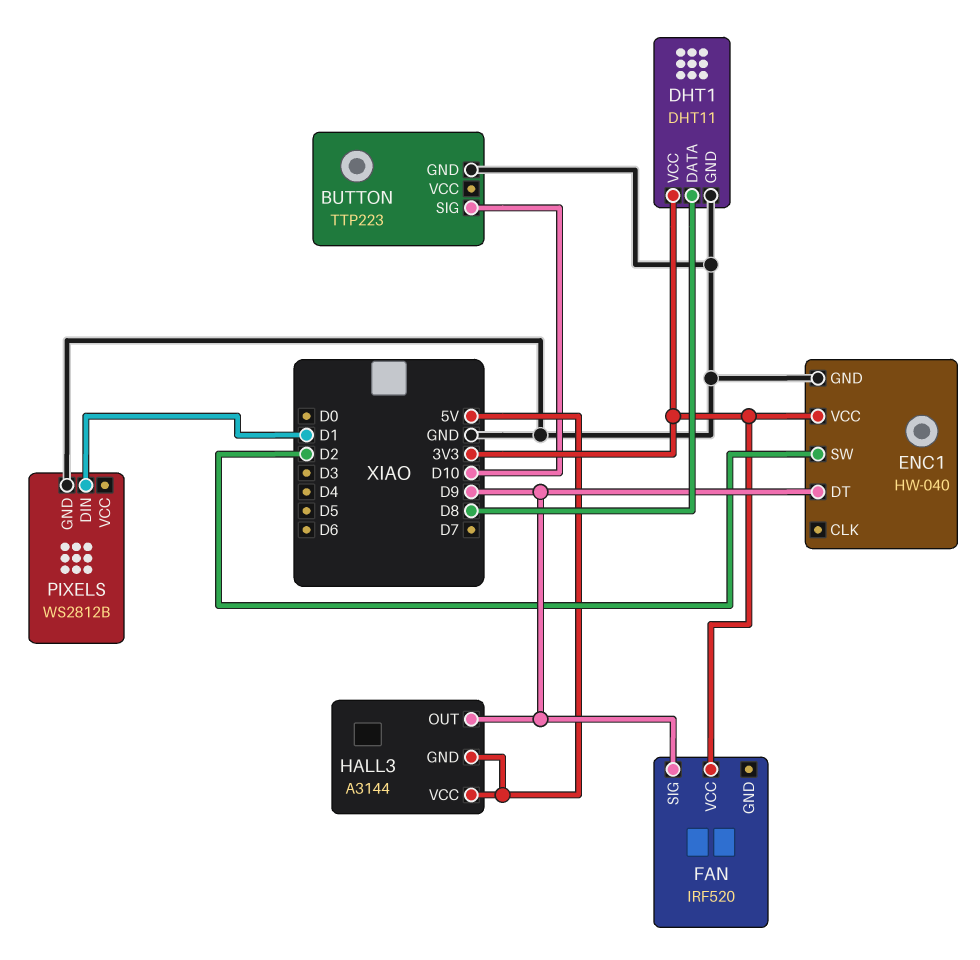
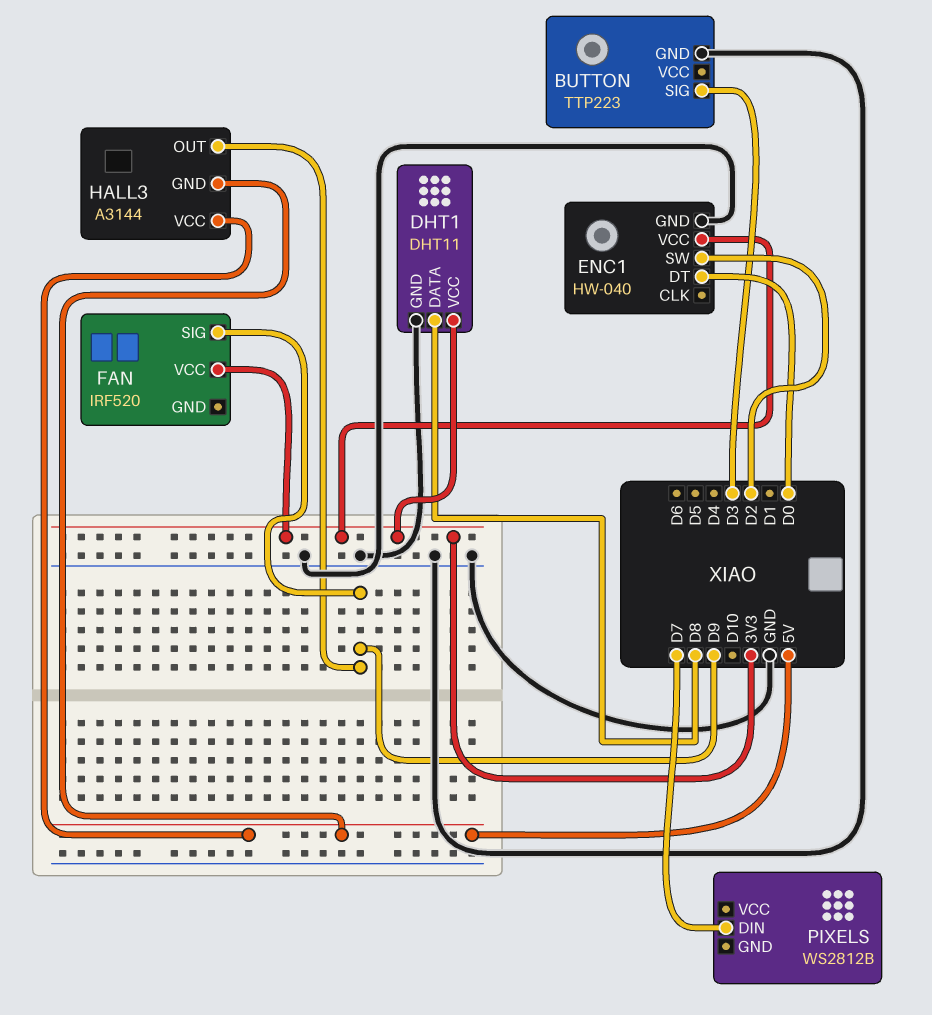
BUTTON pin SIG: D10 -> D3
ENC1 pin DT: D9 -> D0
PIXELS pin DIN: D1 -> D7
PIXELS pin GND: GND -> none

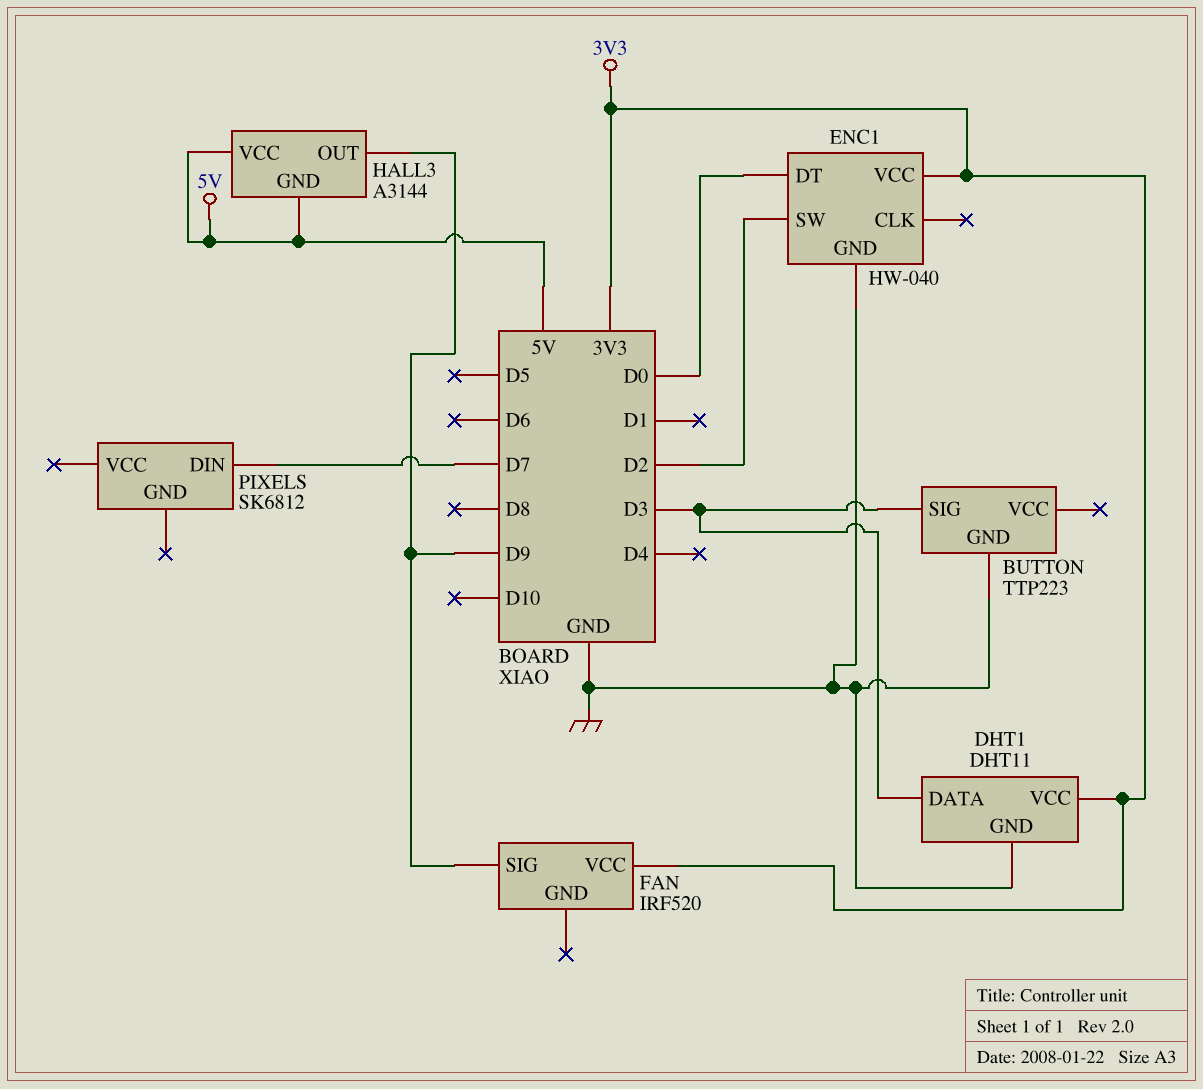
DHT1 pin DATA: D8 -> D3
PIXELS: WS2812B -> SK6812

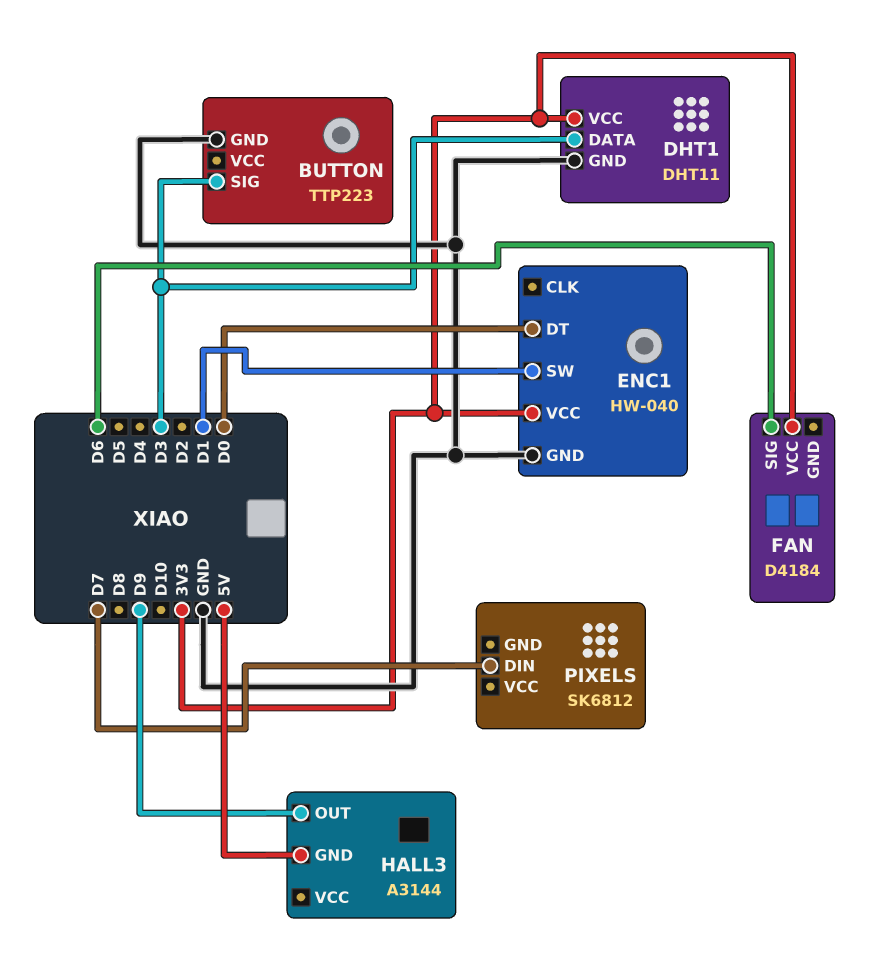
ENC1 pin SW: D2 -> D1
FAN: IRF520 -> D4184
FAN pin SIG: D9 -> D6
HALL3 pin VCC: 5V -> none

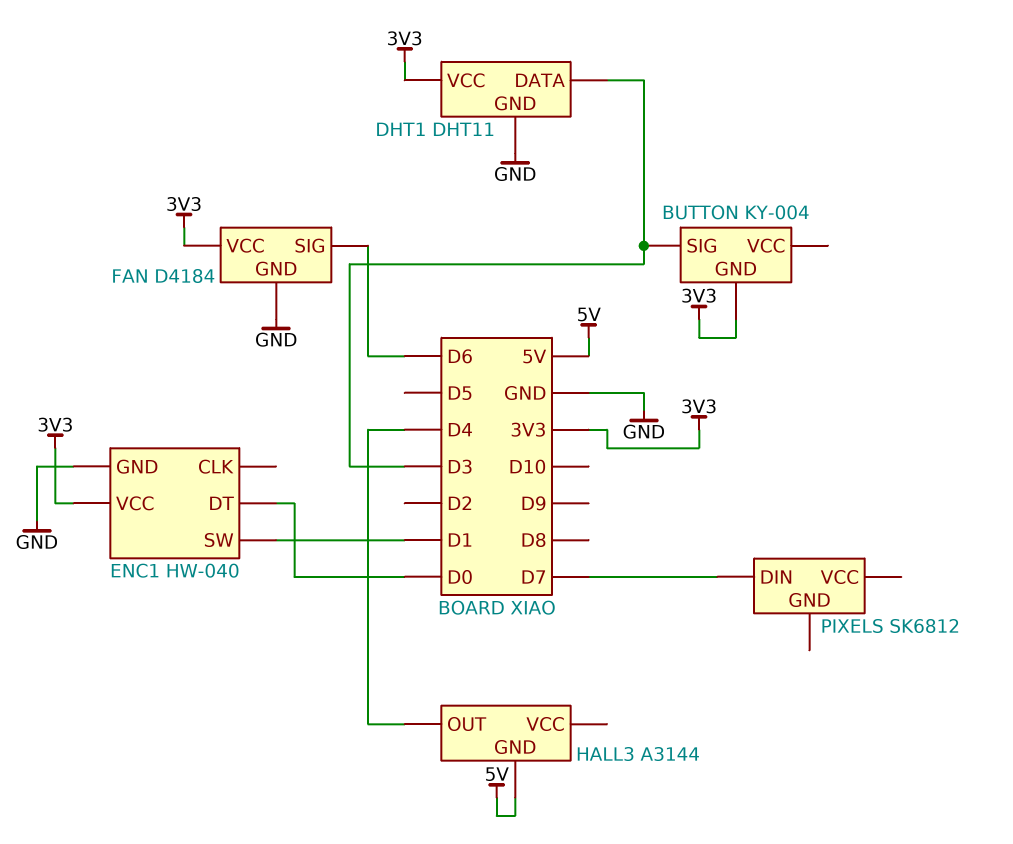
BUTTON: TTP223 -> KY-004
BUTTON pin GND: GND -> 3V3
FAN pin GND: none -> GND
HALL3 pin OUT: D9 -> D4

